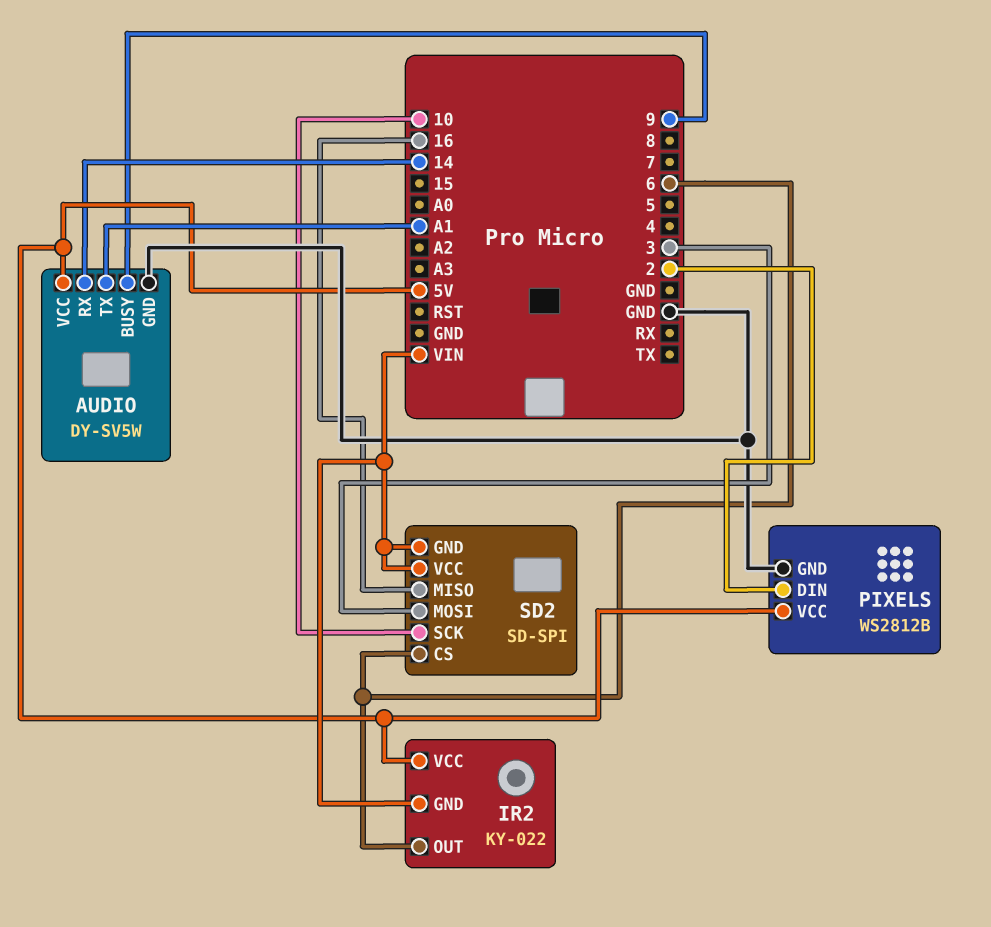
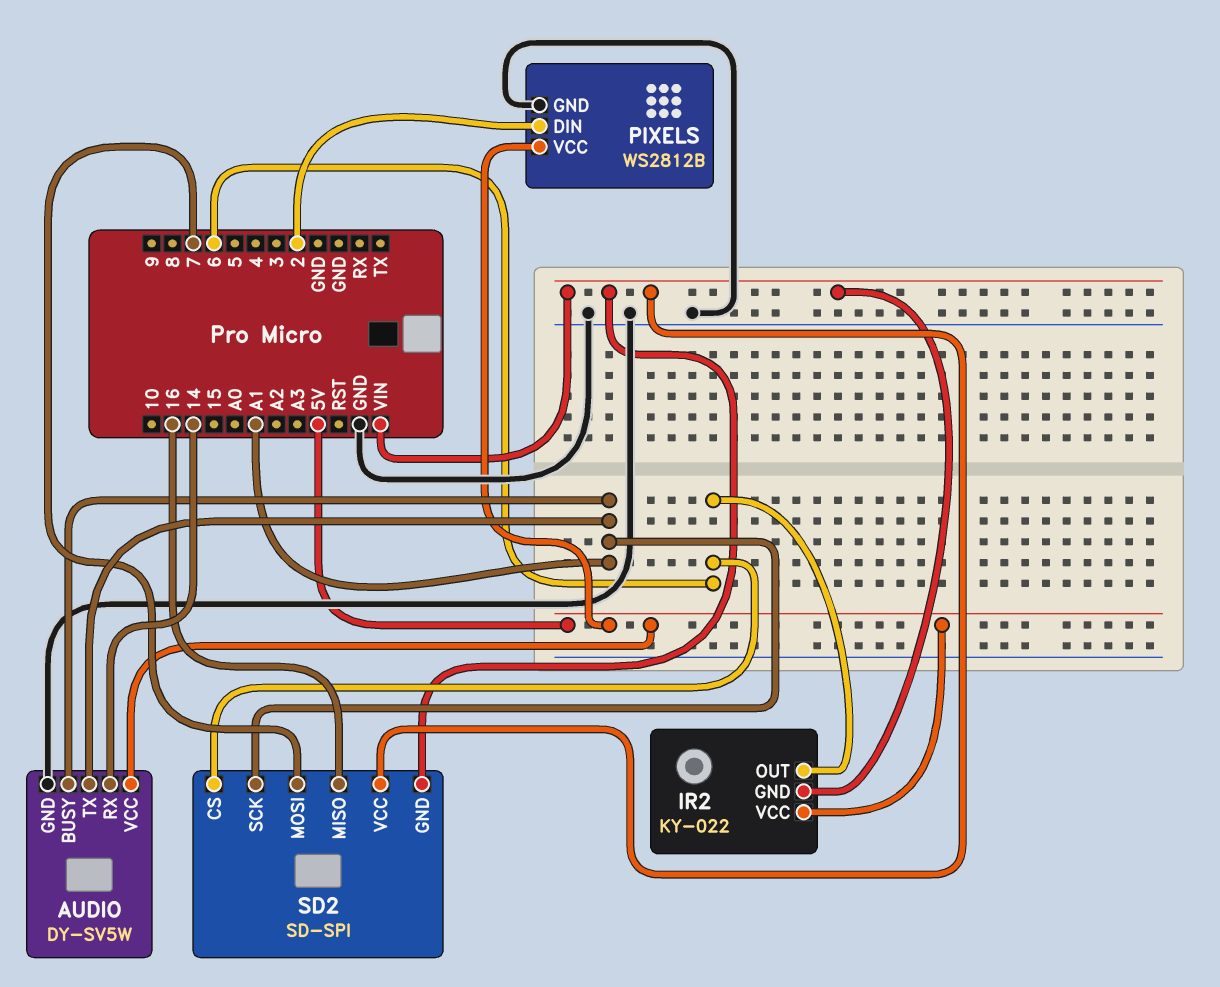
AUDIO pin BUSY: 9 -> A1
SD2 pin MOSI: 3 -> 7
SD2 pin SCK: 10 -> A1

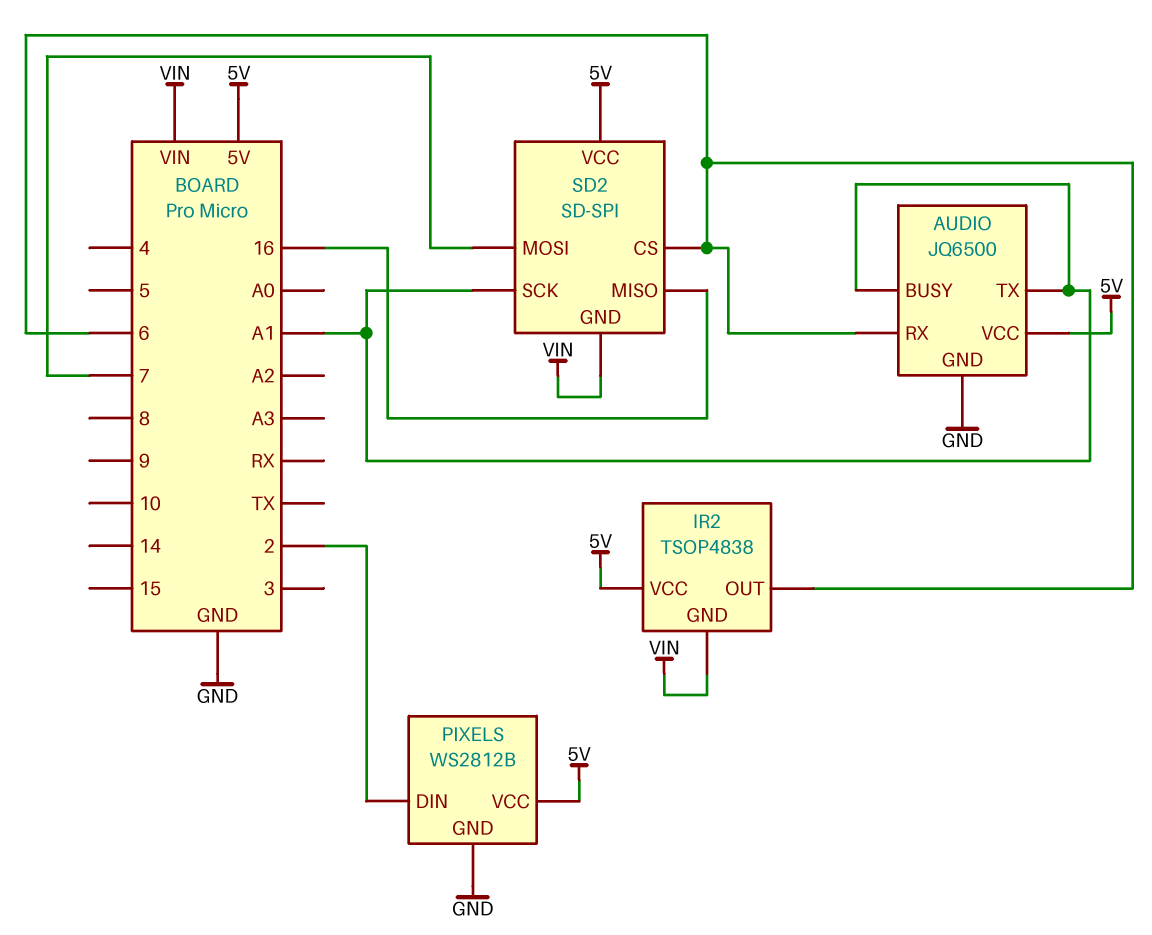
AUDIO: DY-SV5W -> JQ6500
AUDIO pin RX: 14 -> 6
IR2: KY-022 -> TSOP4838
SD2 pin VCC: VIN -> 5V

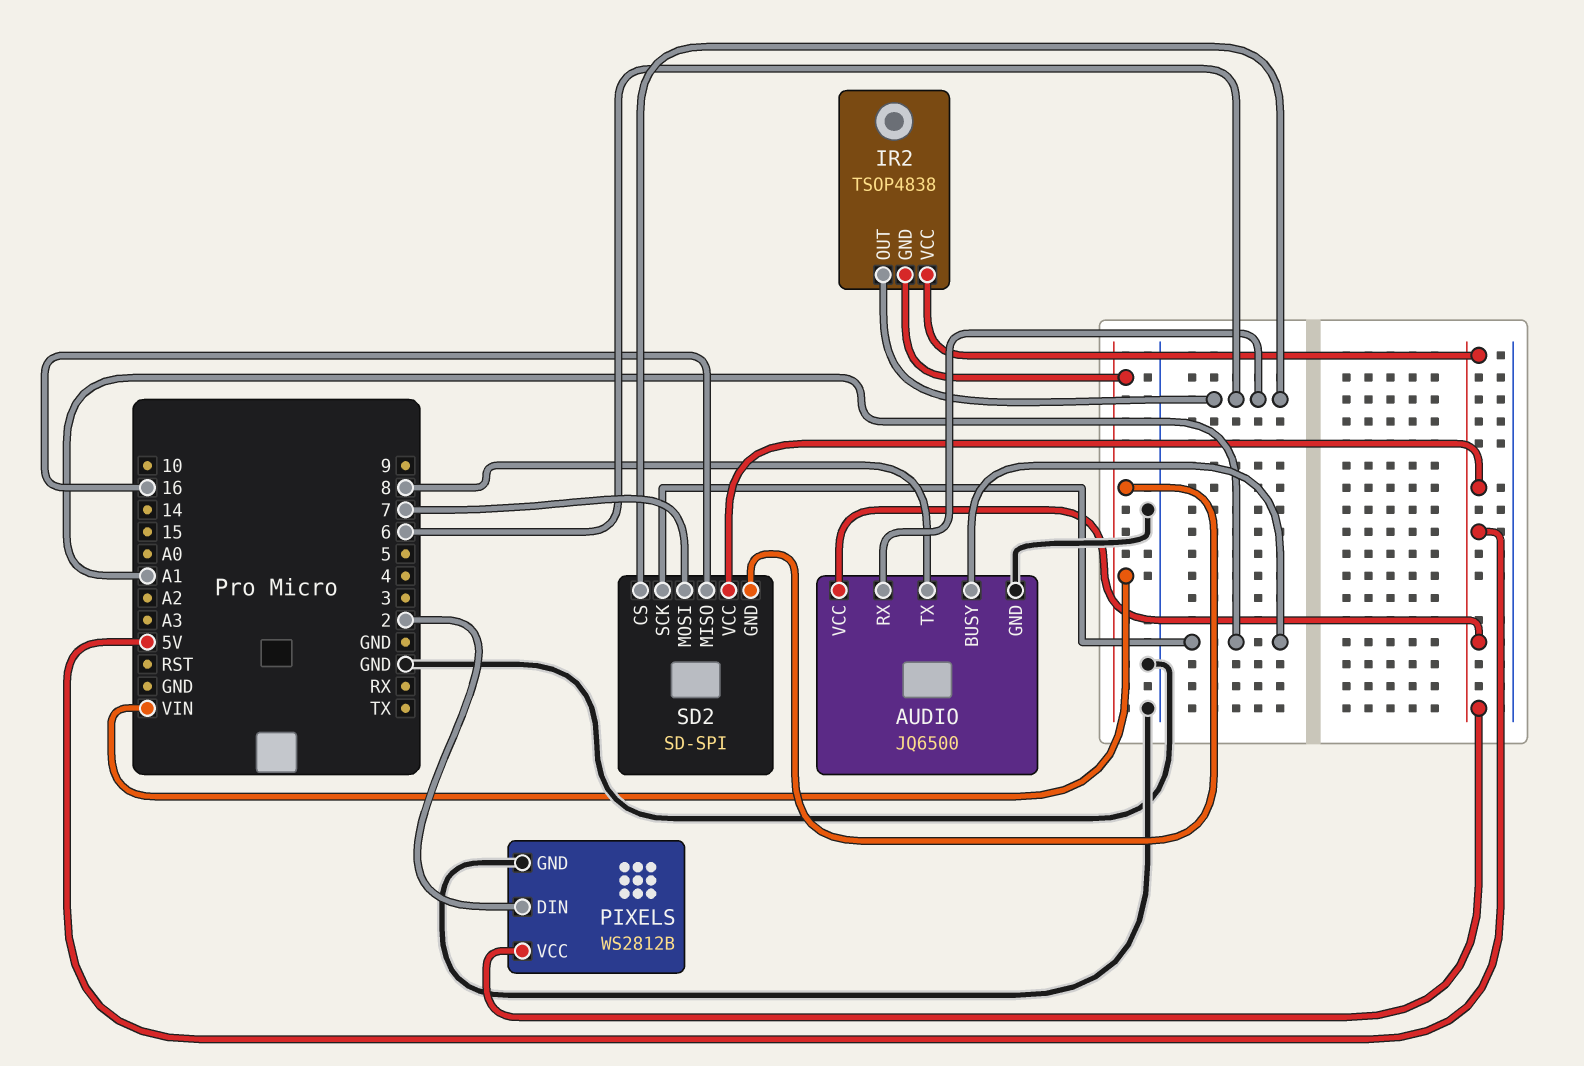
AUDIO pin TX: A1 -> 8

